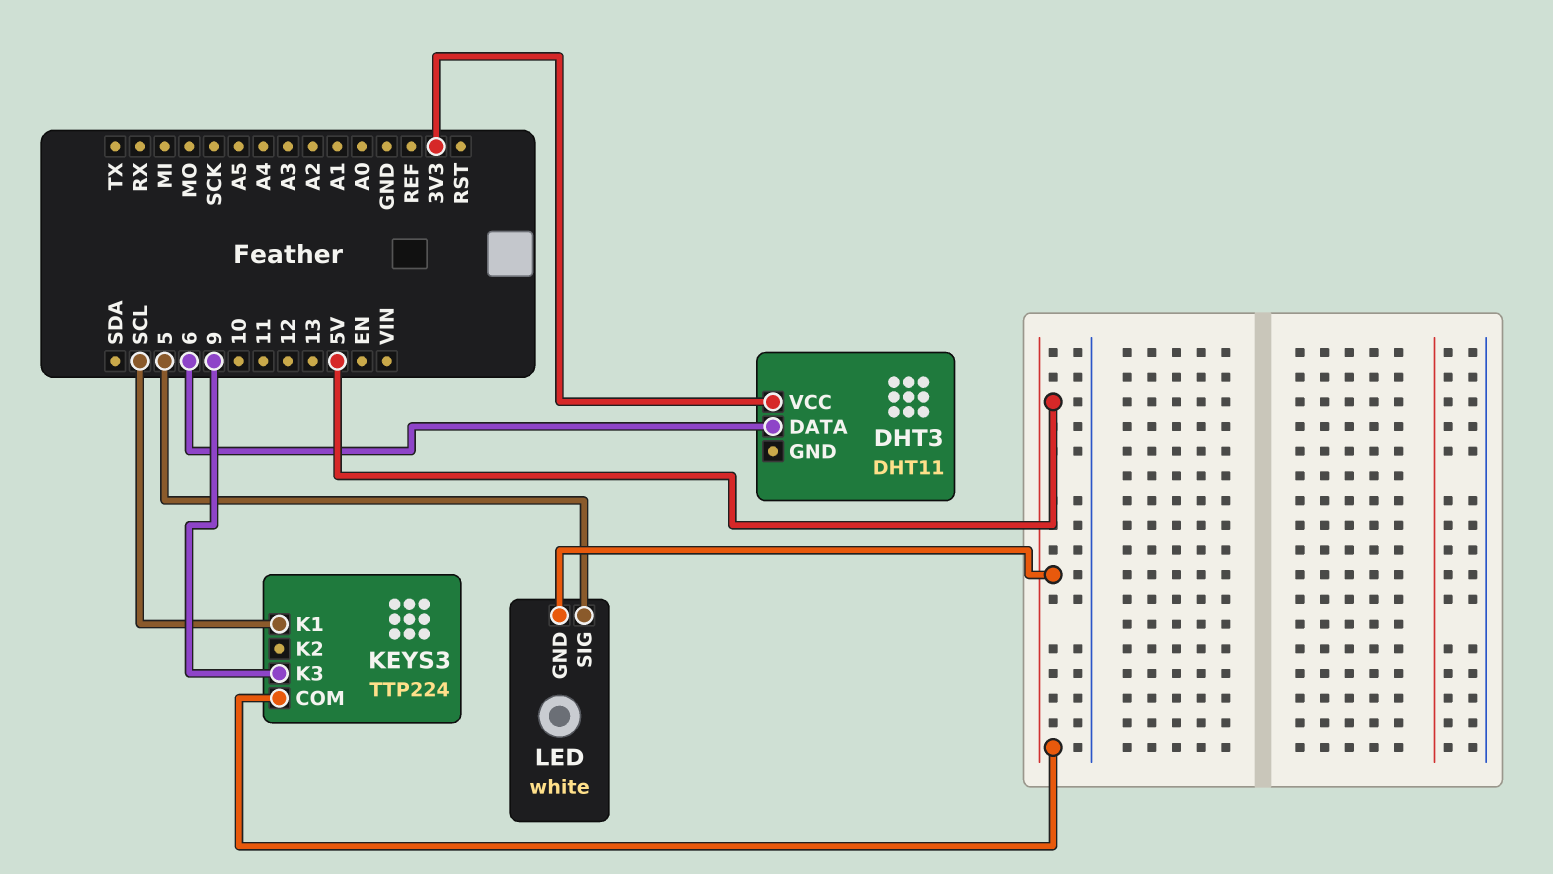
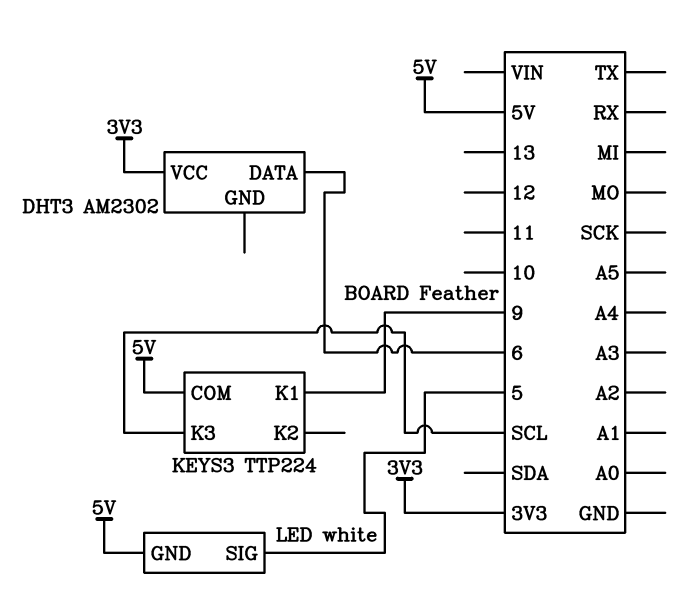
DHT3: DHT11 -> AM2302
KEYS3 pin K1: SCL -> 9
KEYS3 pin K3: 9 -> SCL

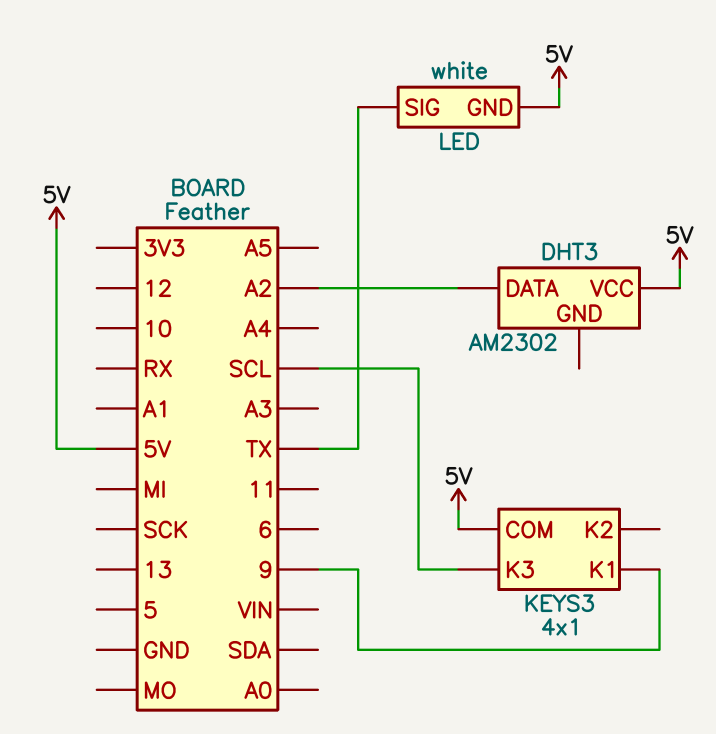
DHT3 pin DATA: 6 -> A2
DHT3 pin VCC: 3V3 -> 5V
KEYS3: TTP224 -> 4x1
LED pin SIG: 5 -> TX

